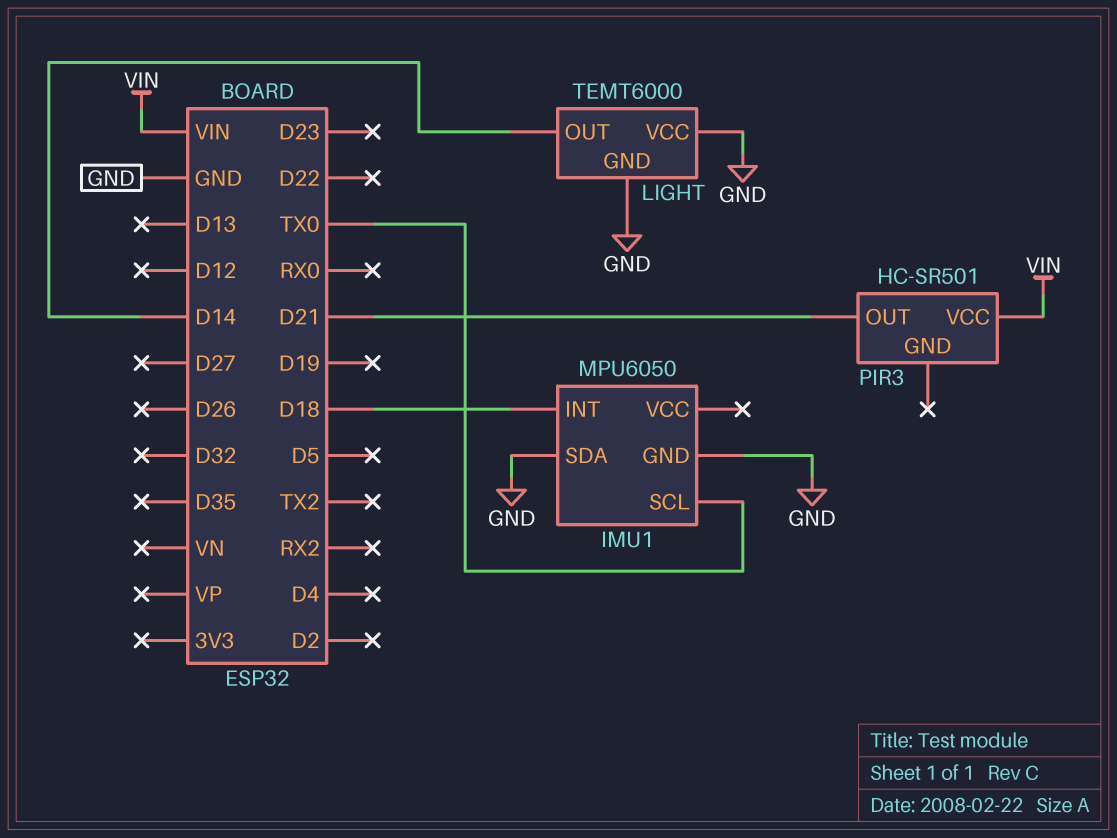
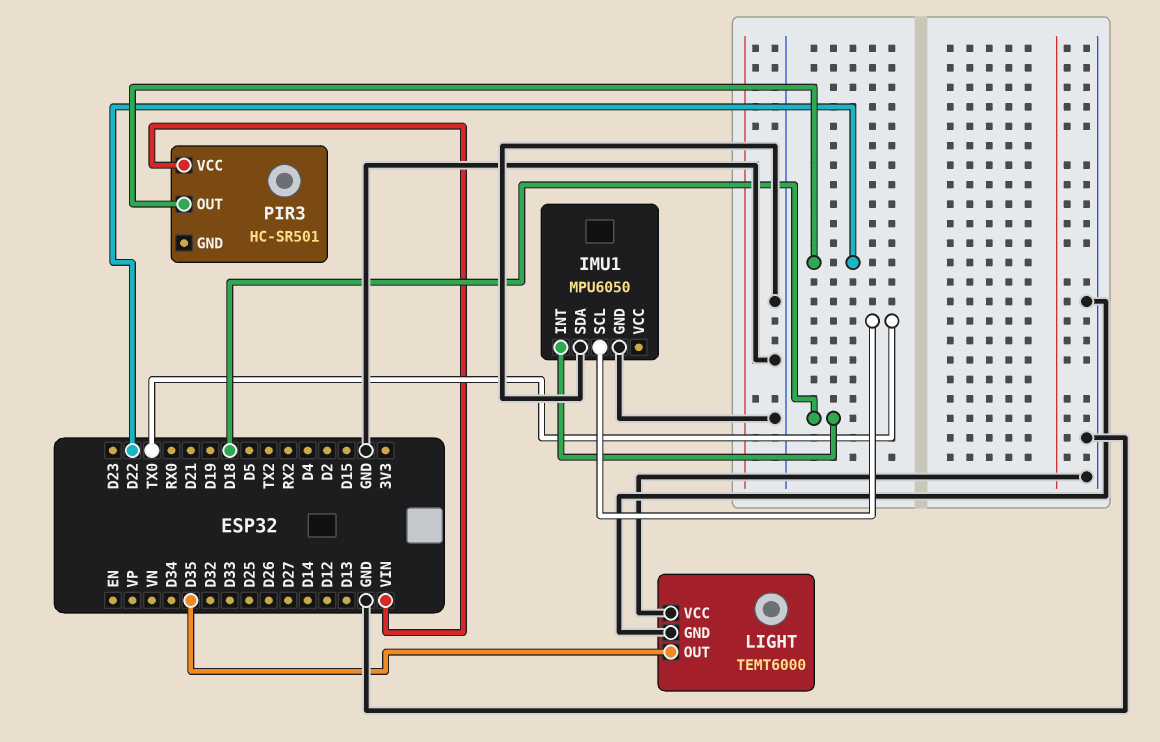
LIGHT pin OUT: D14 -> D35
PIR3 pin OUT: D21 -> D22

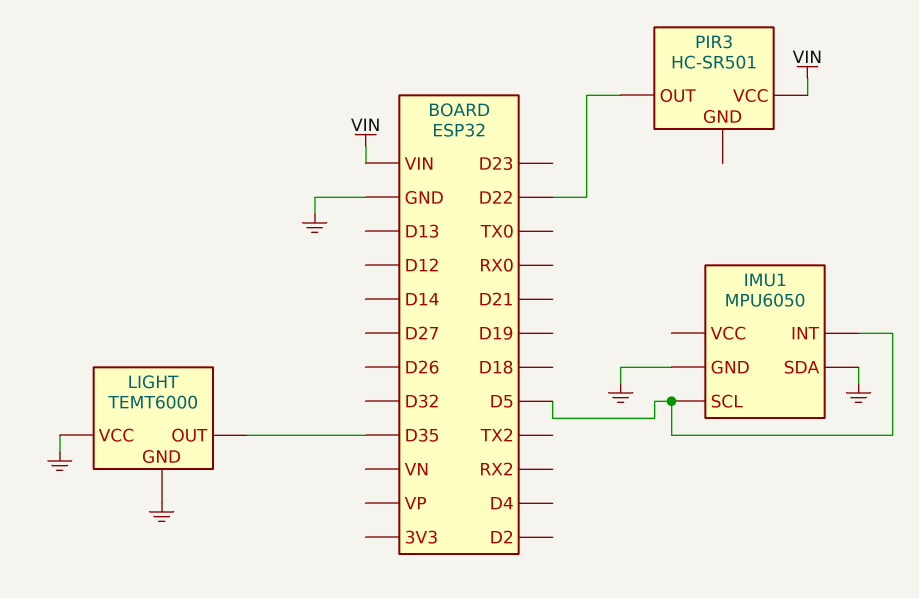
IMU1 pin INT: D18 -> D5
IMU1 pin SCL: TX0 -> D5

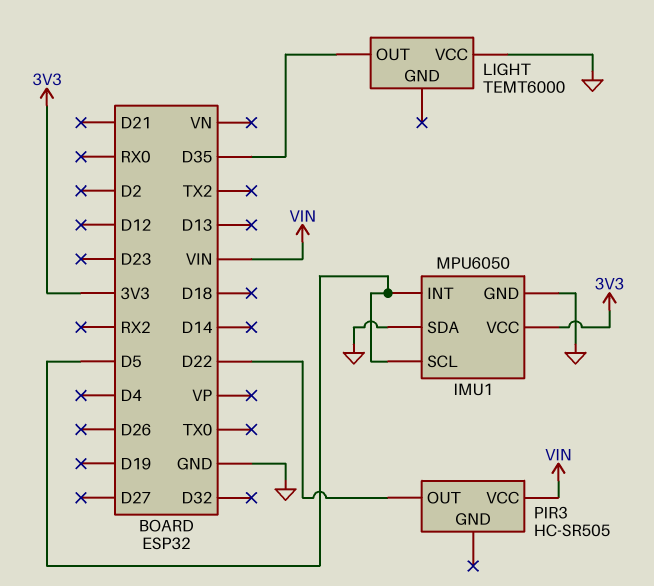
IMU1 pin VCC: none -> 3V3
LIGHT pin GND: GND -> none
PIR3: HC-SR501 -> HC-SR505

